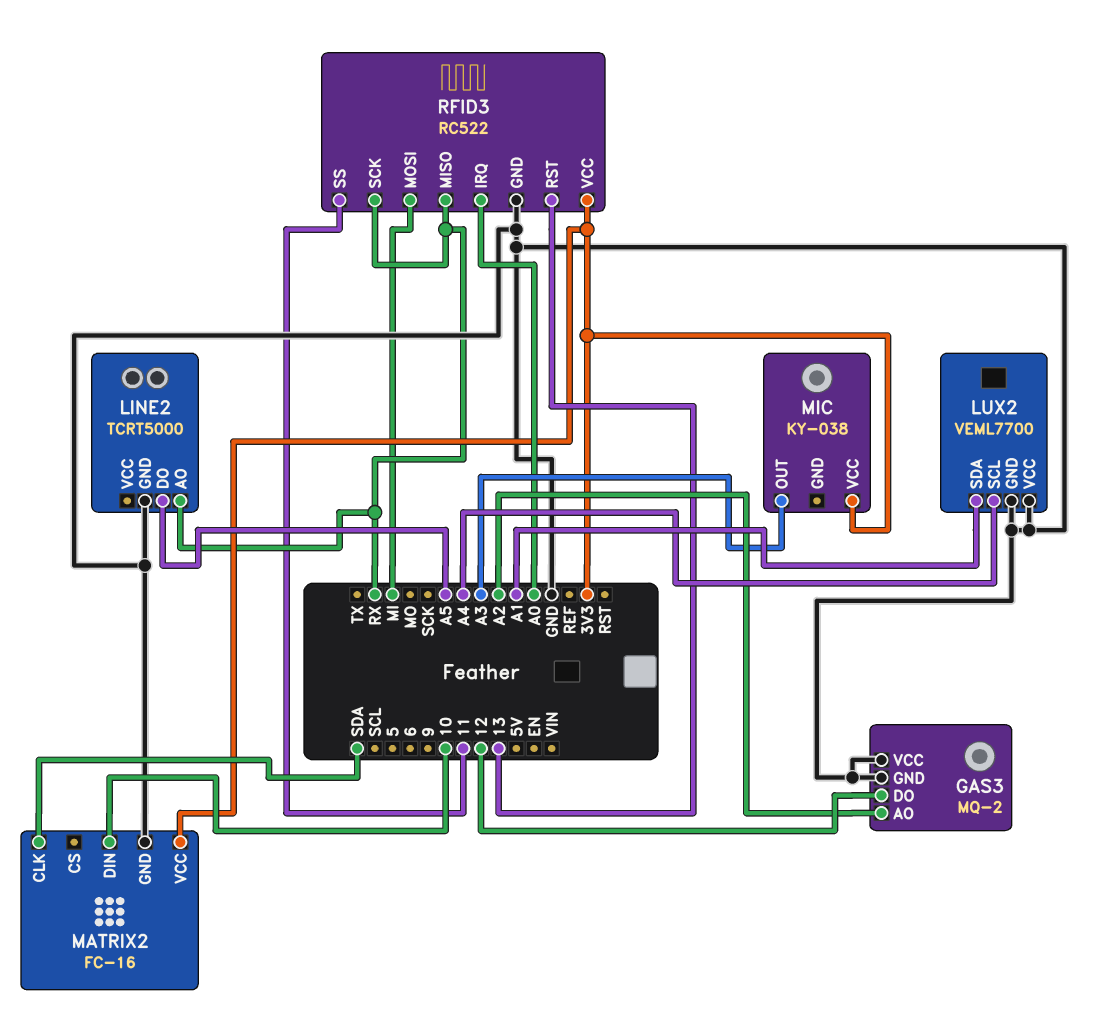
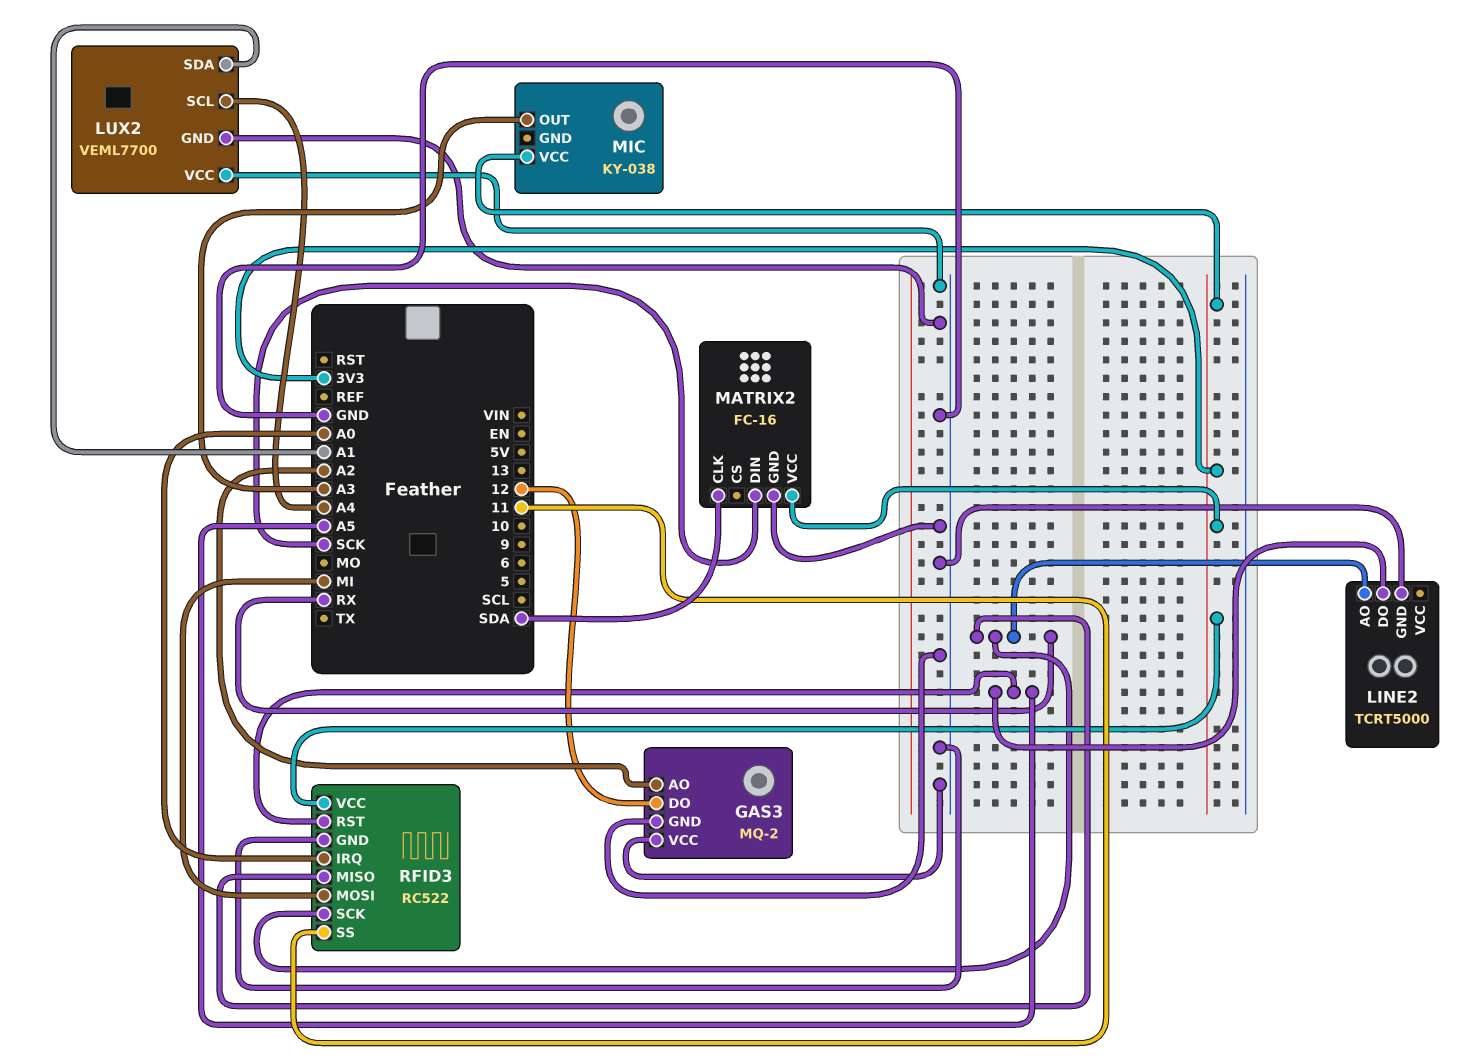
MATRIX2 pin DIN: 10 -> SCK
RFID3 pin RST: 13 -> A5

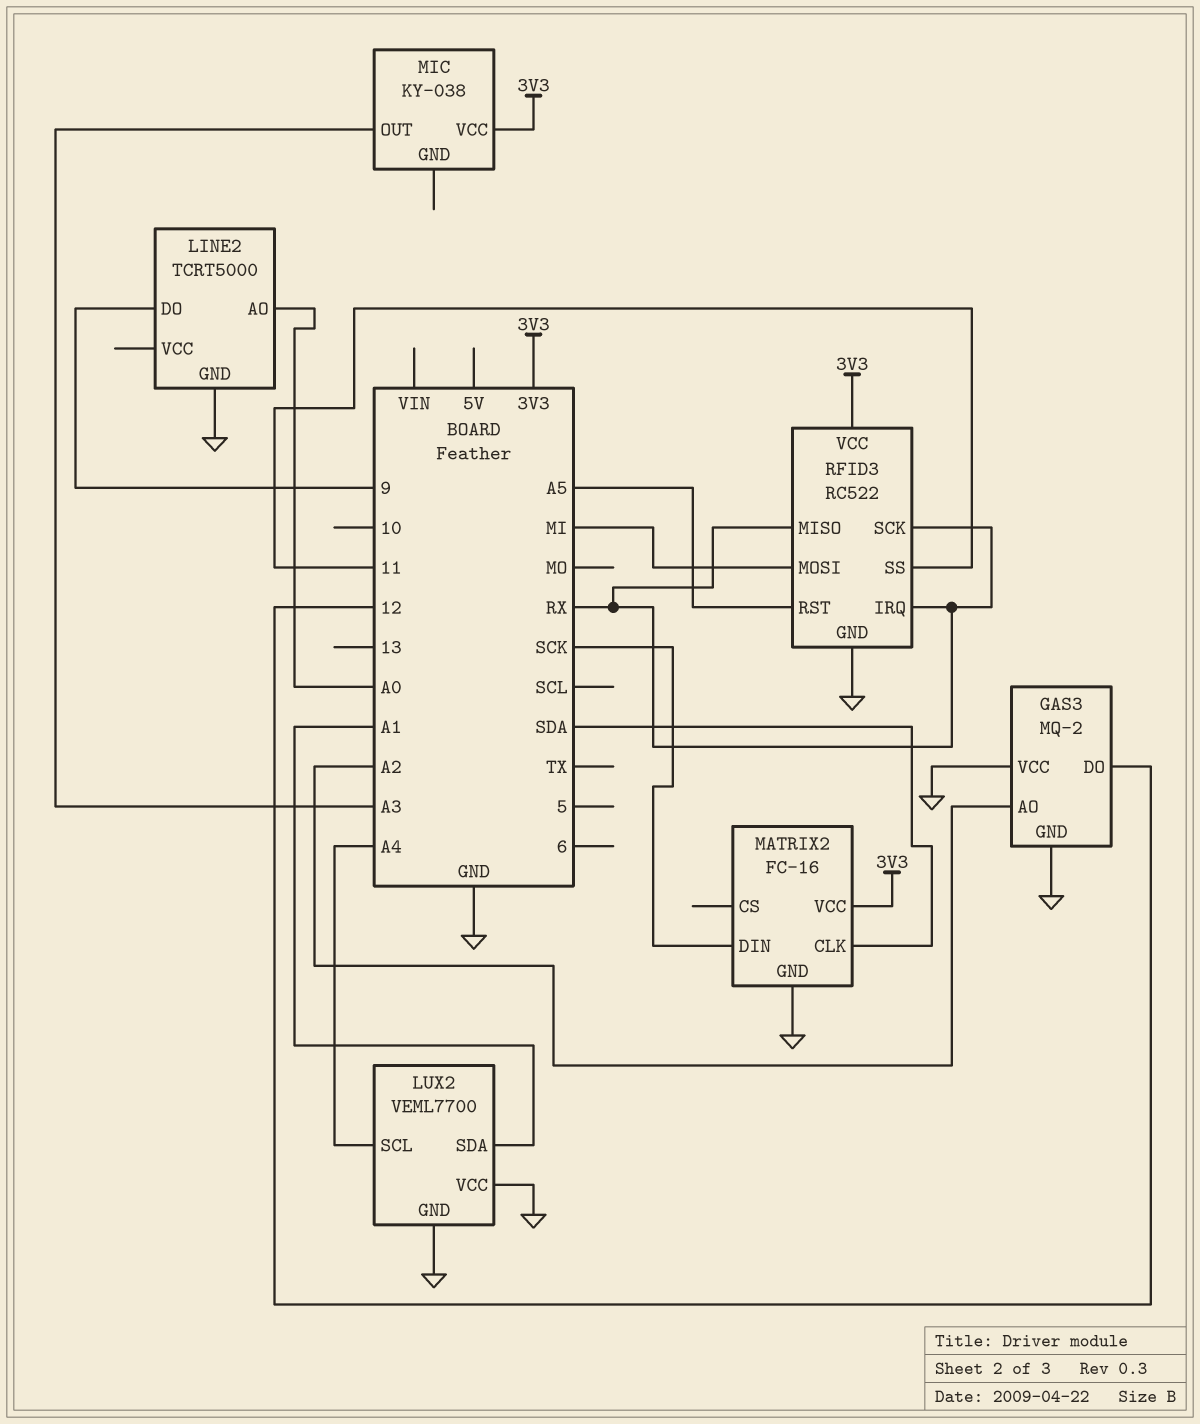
LINE2 pin AO: RX -> A0
LINE2 pin DO: A5 -> 9
RFID3 pin IRQ: A0 -> RX

